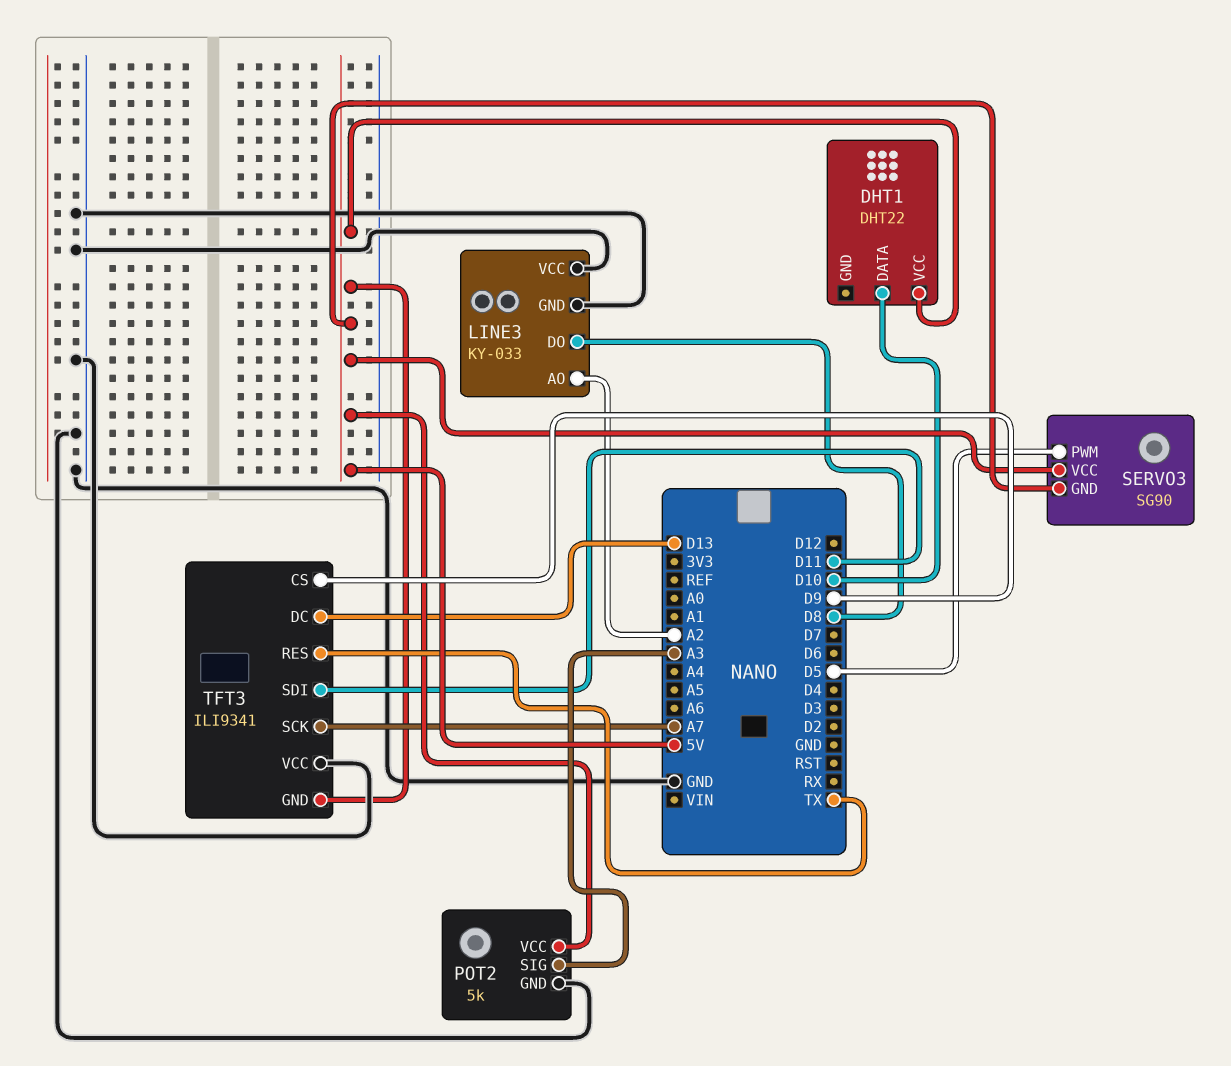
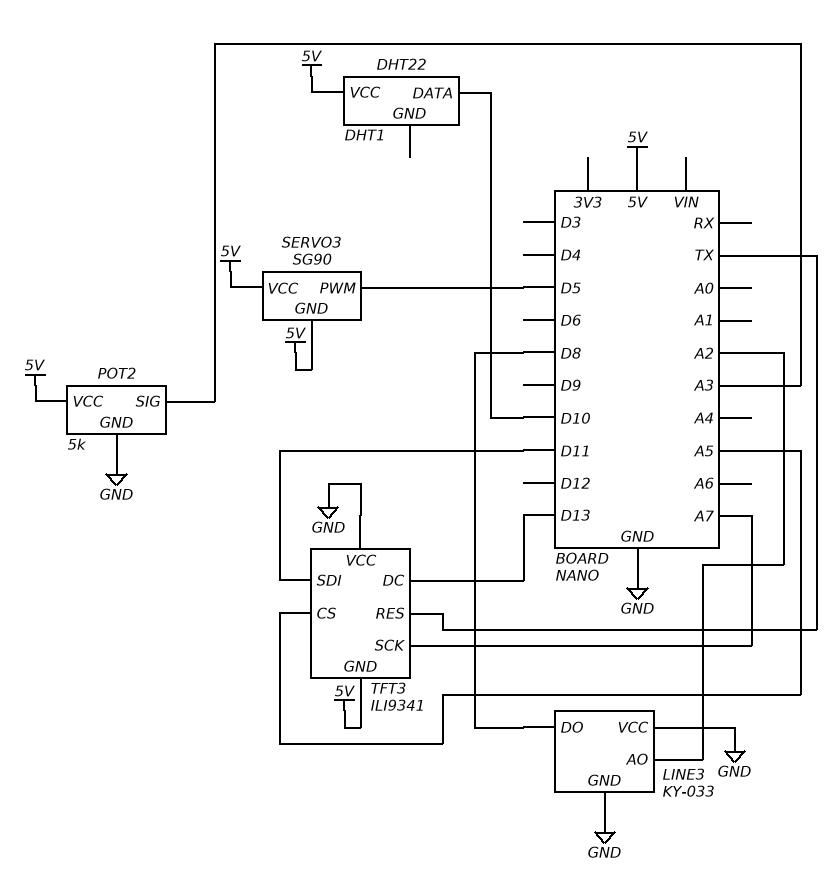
TFT3 pin CS: D9 -> A5

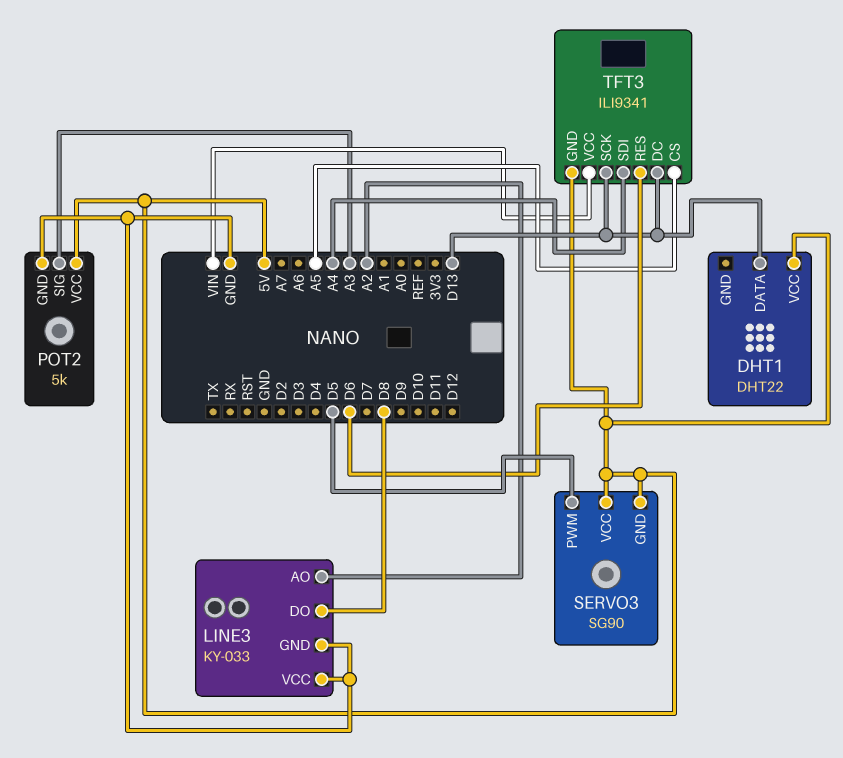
DHT1 pin DATA: D10 -> D13
TFT3 pin RES: TX -> D6
TFT3 pin SCK: A7 -> D13
TFT3 pin SDI: D11 -> A4
TFT3 pin VCC: GND -> VIN

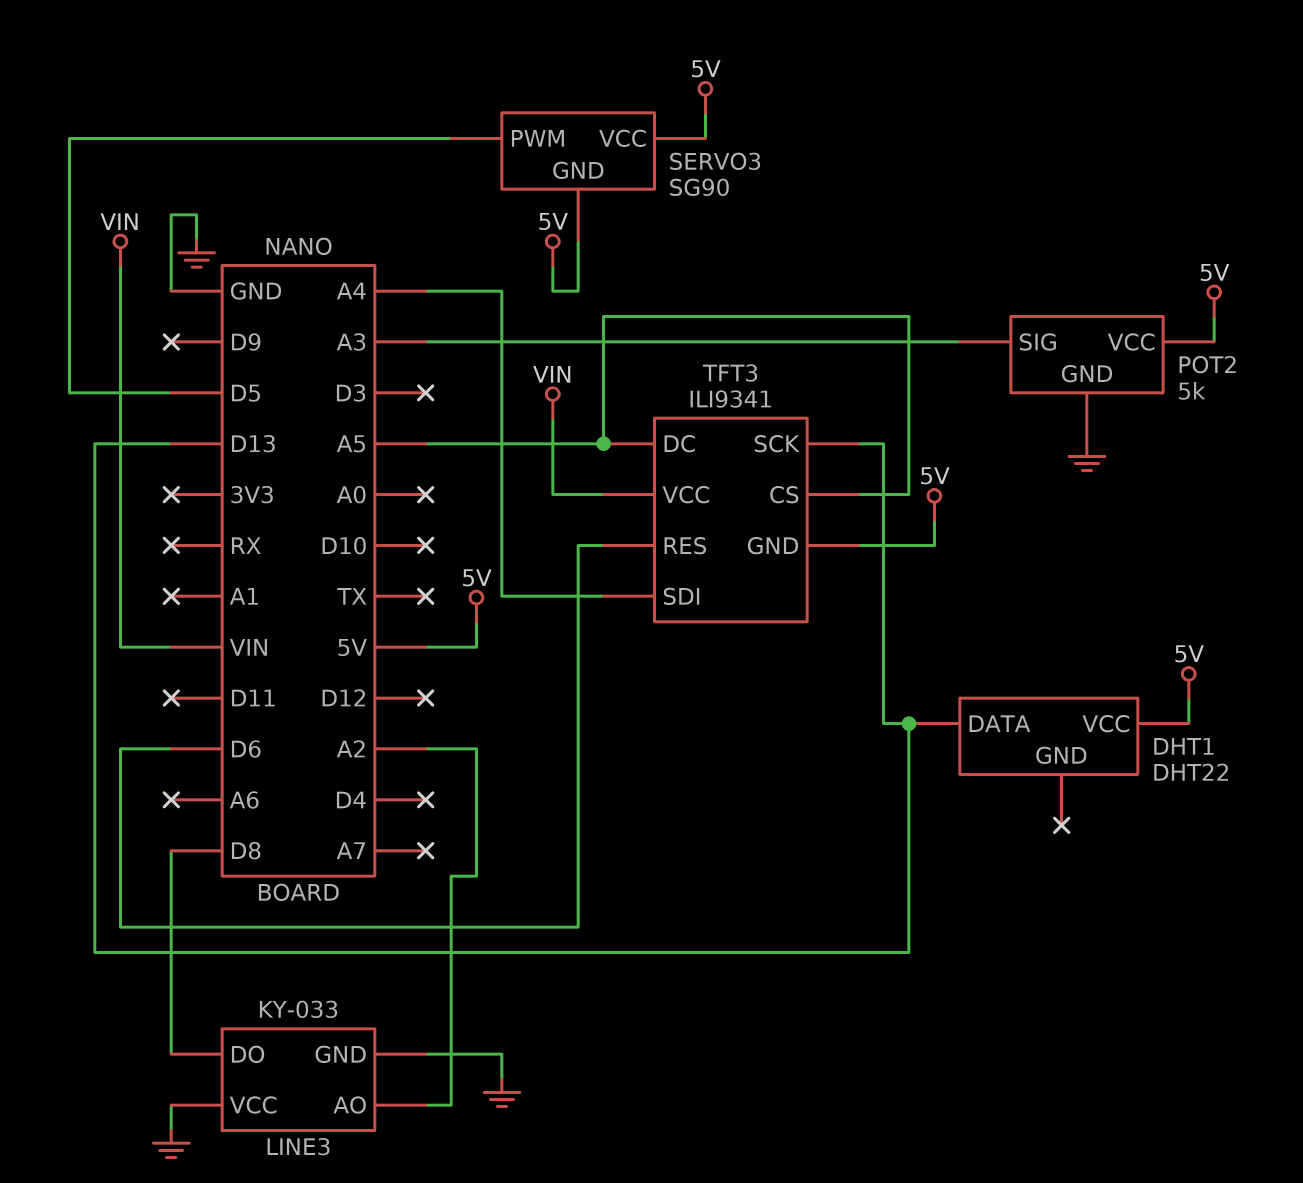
TFT3 pin DC: D13 -> A5

